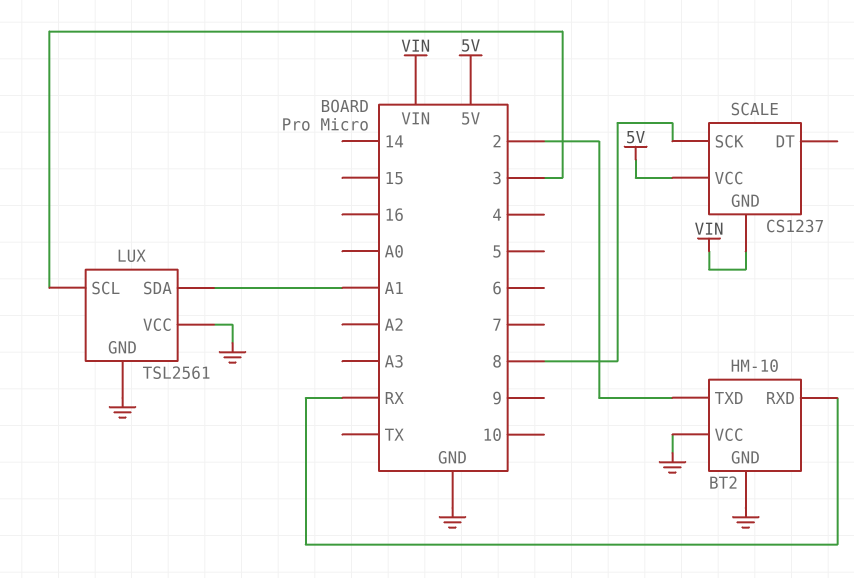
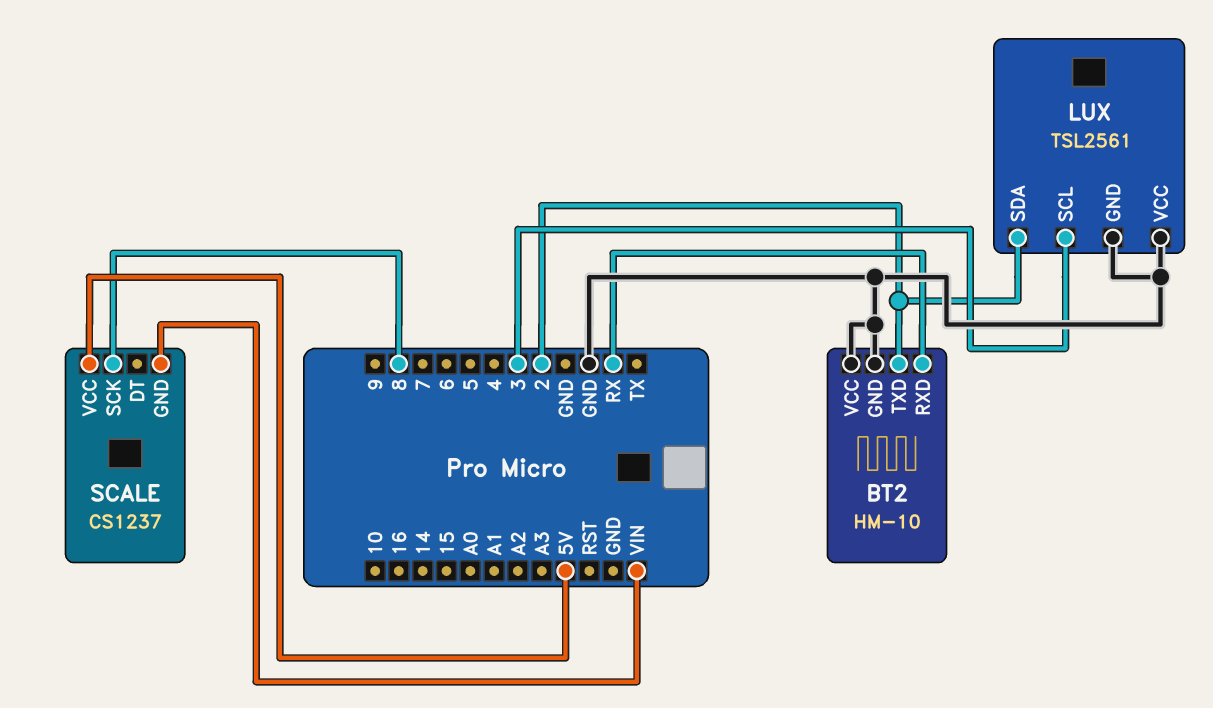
LUX pin SDA: A1 -> 2

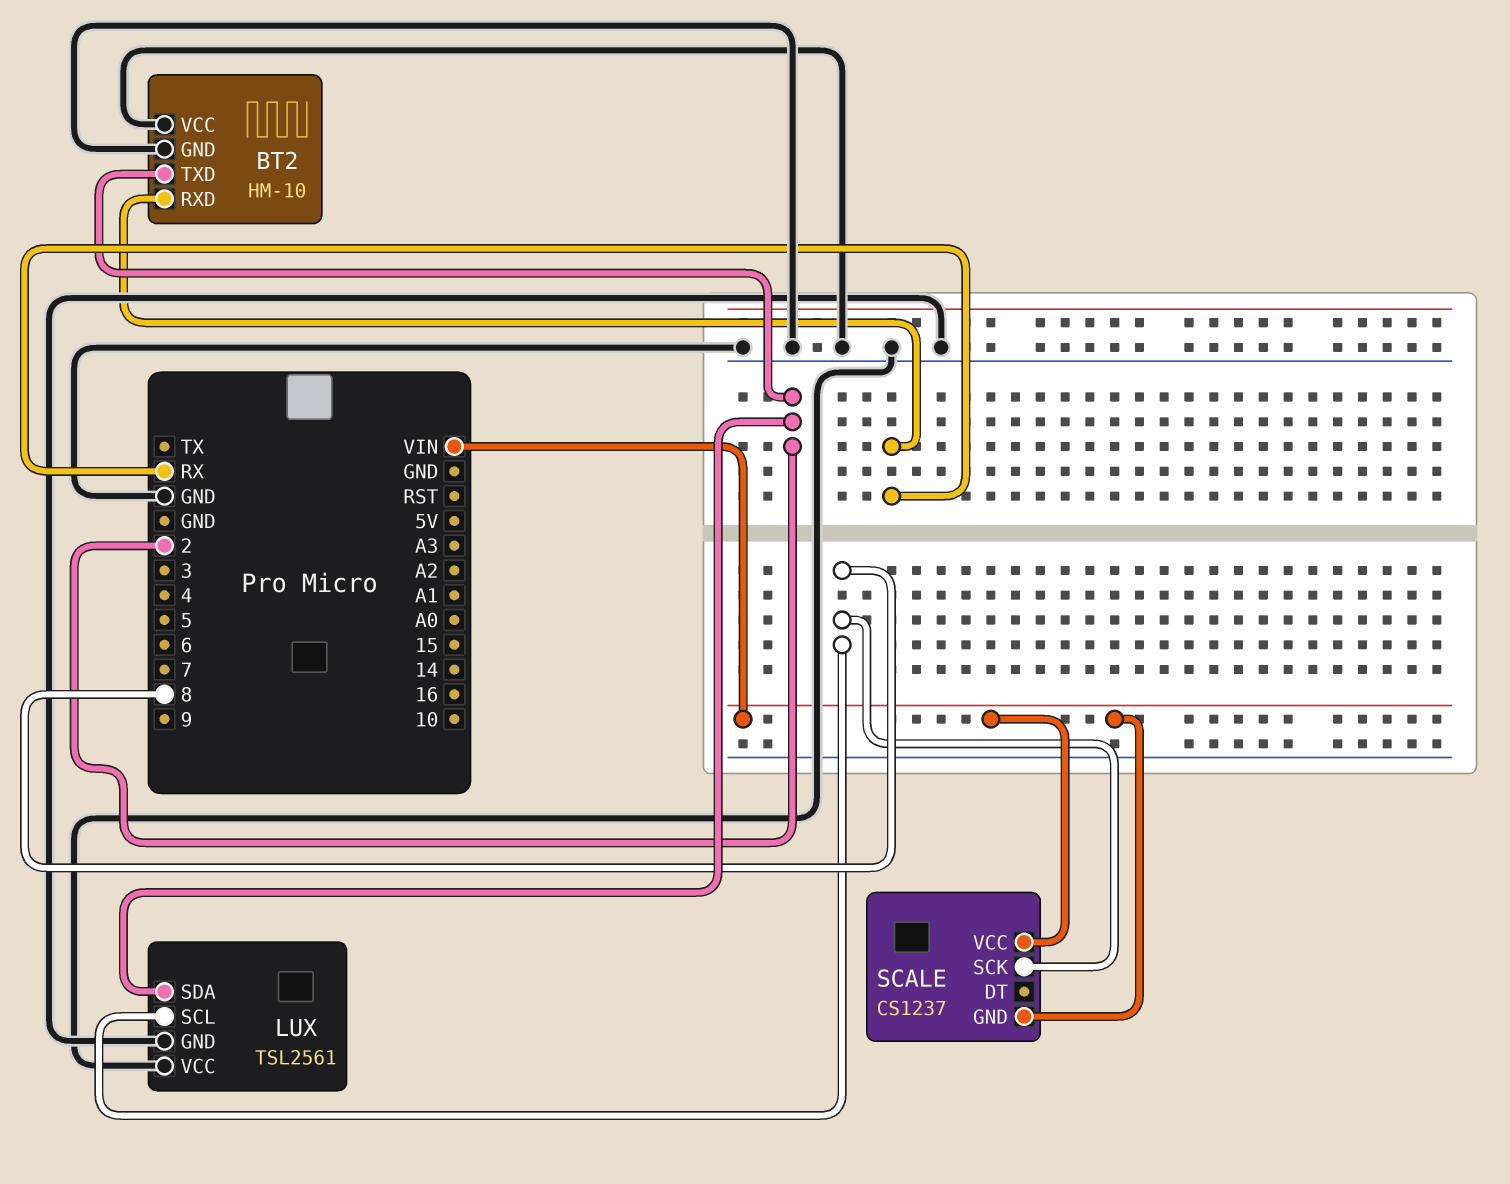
LUX pin SCL: 3 -> 8
SCALE pin VCC: 5V -> VIN

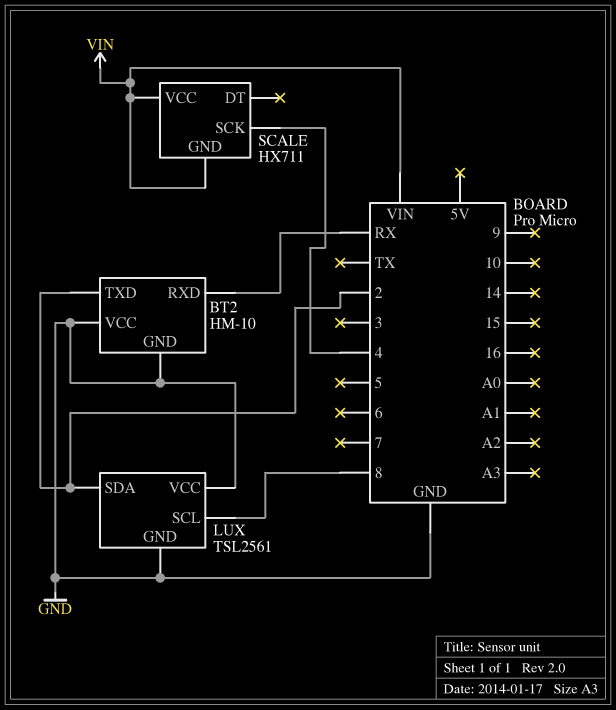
SCALE: CS1237 -> HX711
SCALE pin SCK: 8 -> 4

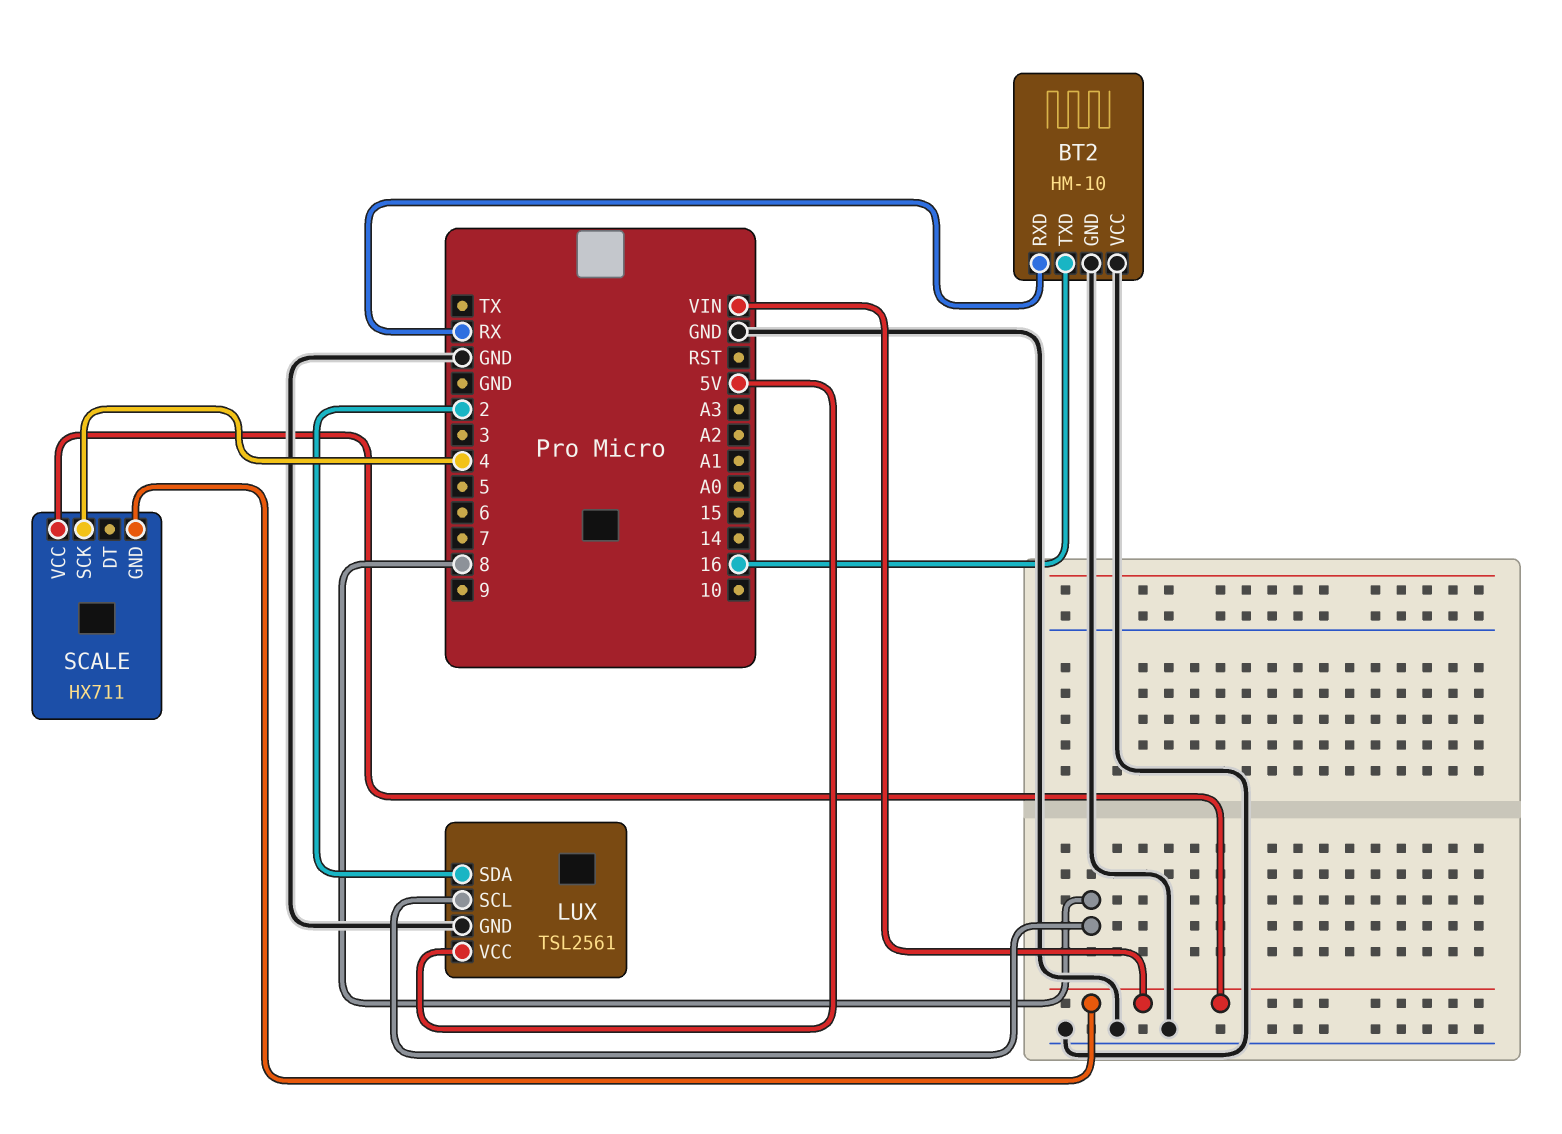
BT2 pin TXD: 2 -> 16
LUX pin VCC: GND -> 5V

